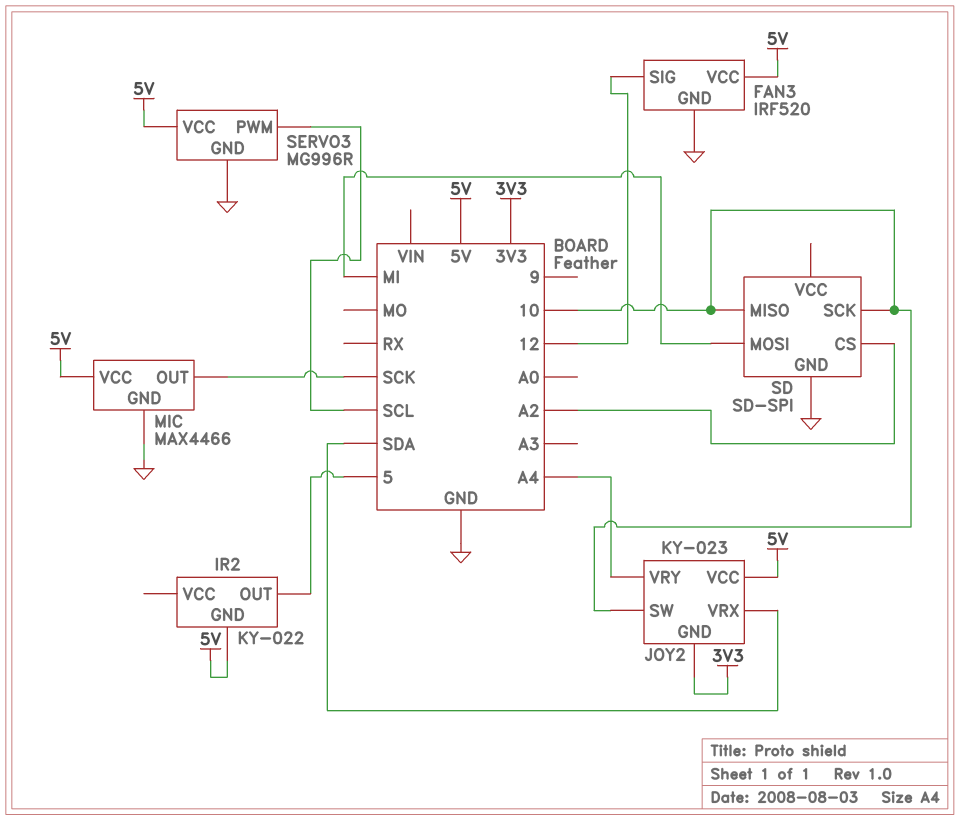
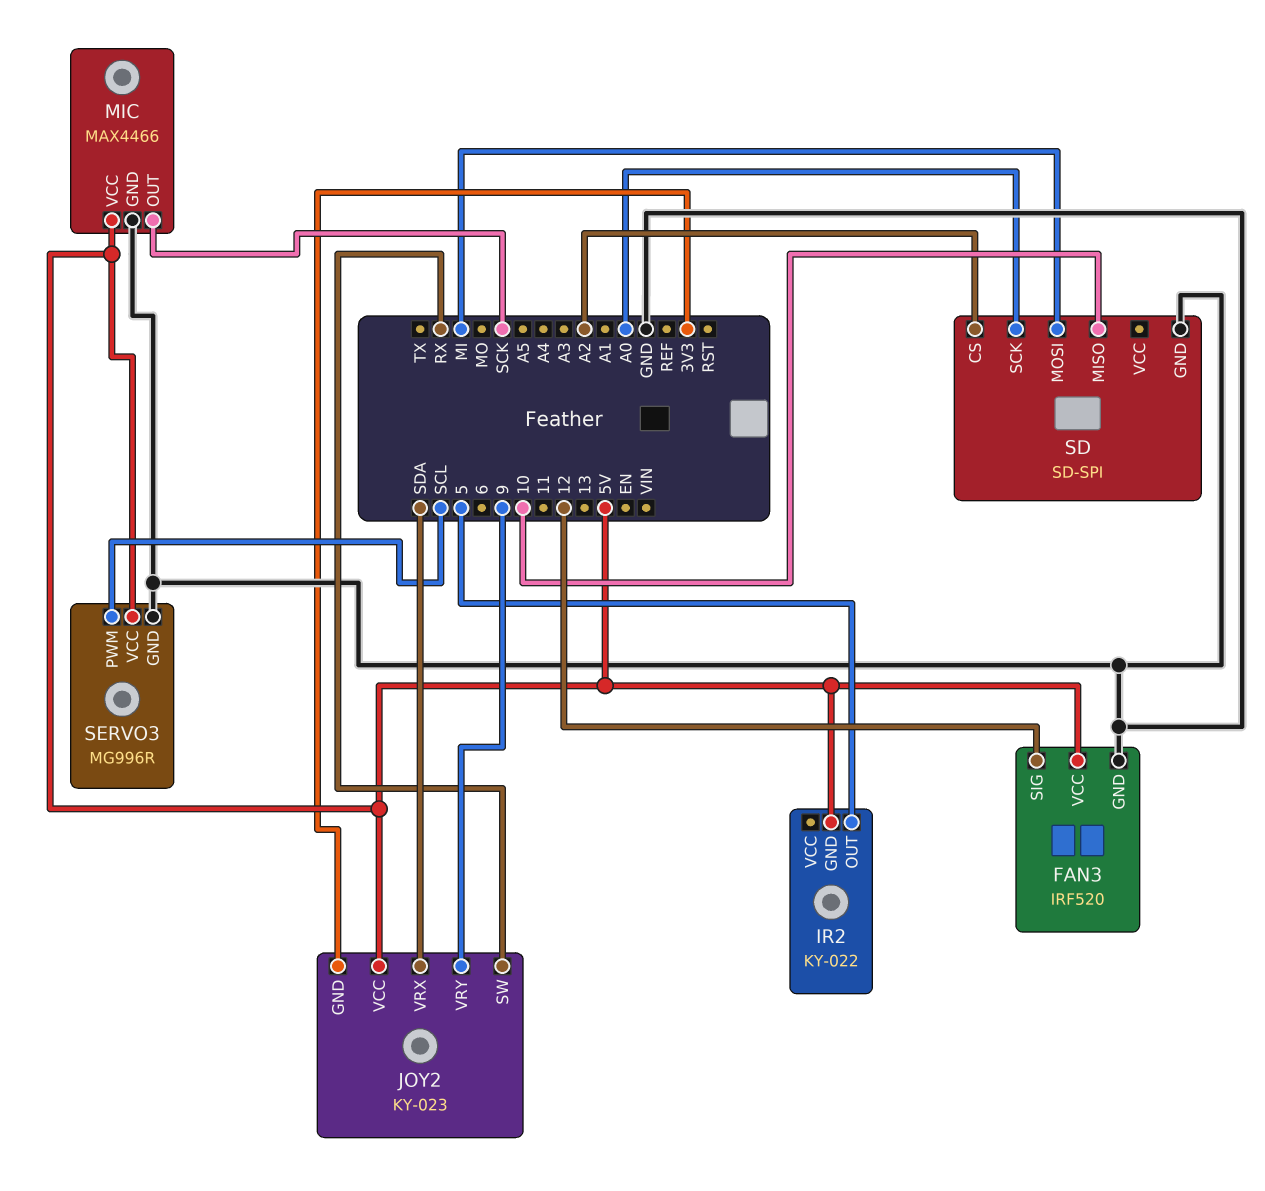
JOY2 pin SW: 10 -> RX
JOY2 pin VRY: A4 -> 9
SD pin SCK: 10 -> A0

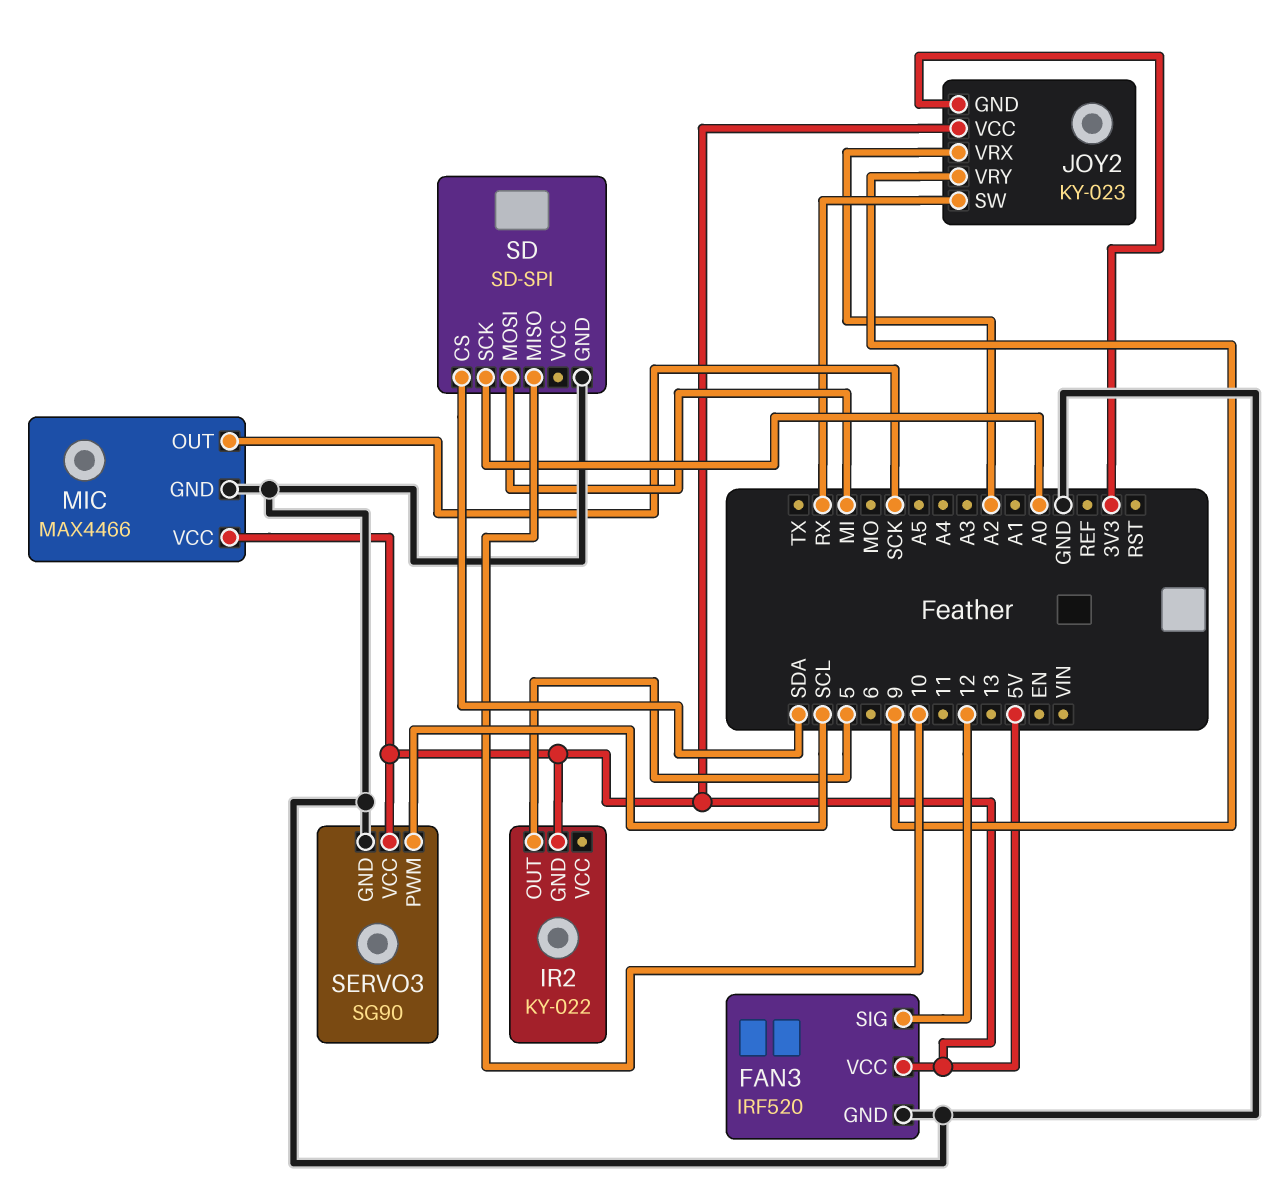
JOY2 pin VRX: SDA -> A2
SD pin CS: A2 -> SDA
SERVO3: MG996R -> SG90

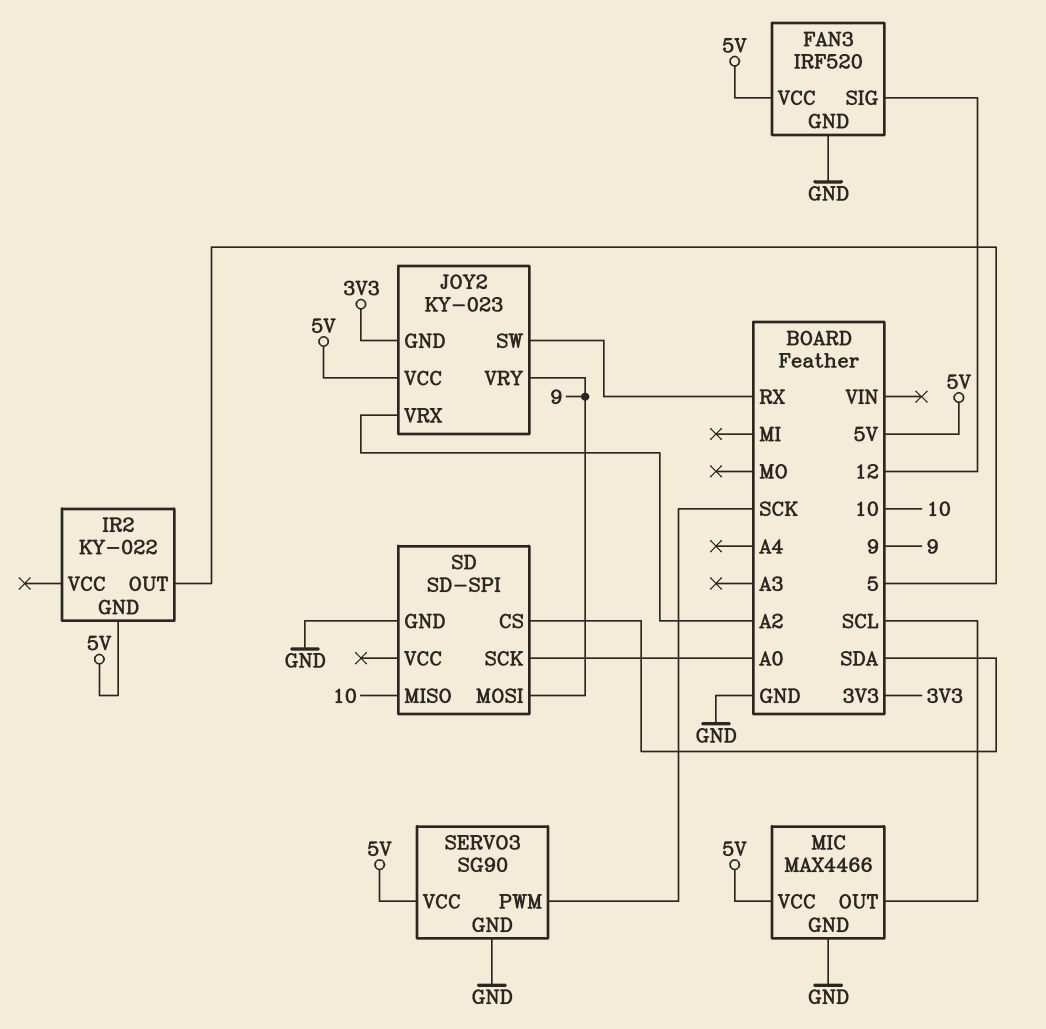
MIC pin OUT: SCK -> SCL
SD pin MOSI: MI -> 9
SERVO3 pin PWM: SCL -> SCK

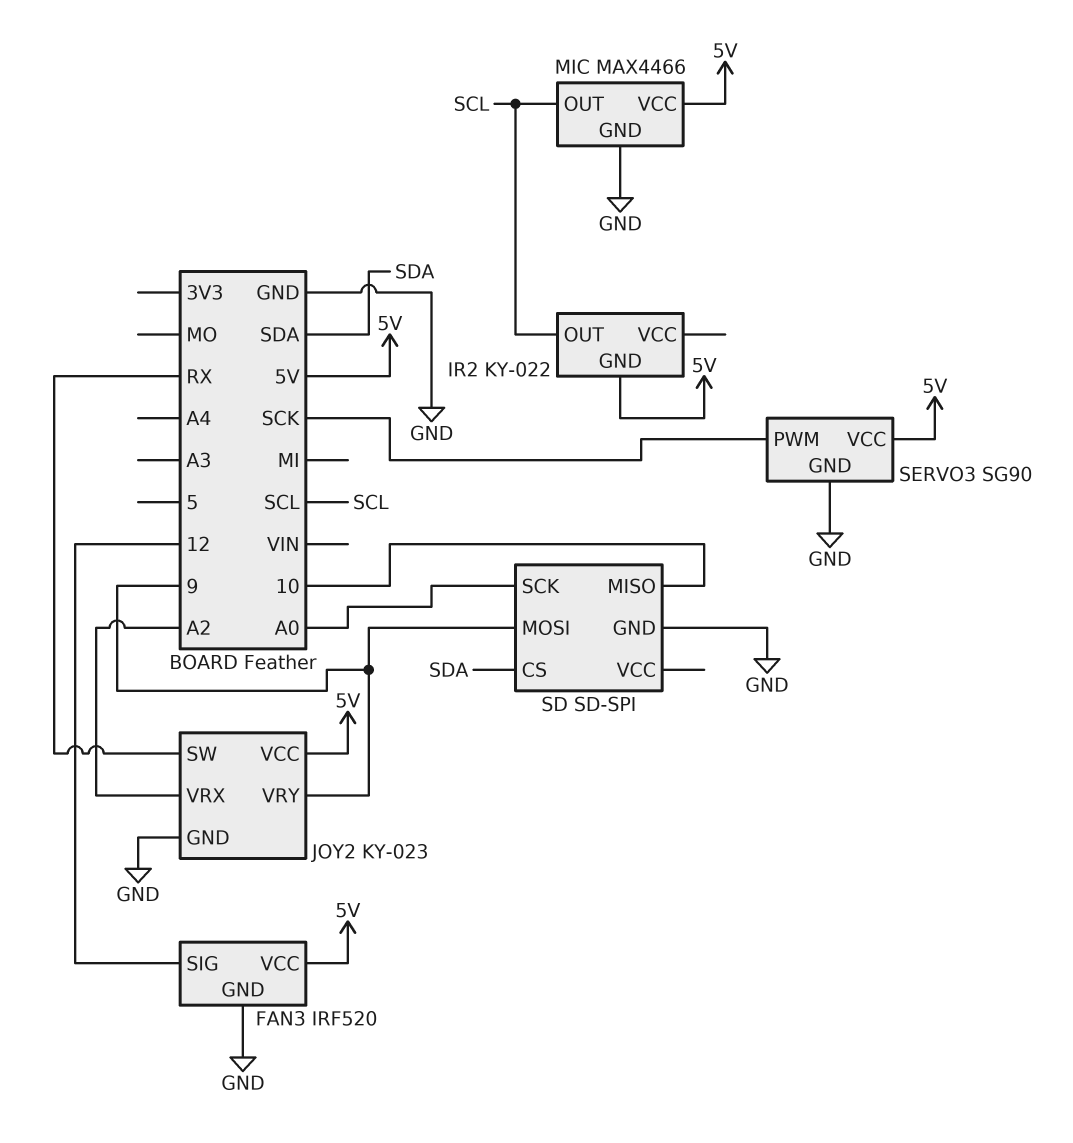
IR2 pin OUT: 5 -> SCL
JOY2 pin GND: 3V3 -> GND

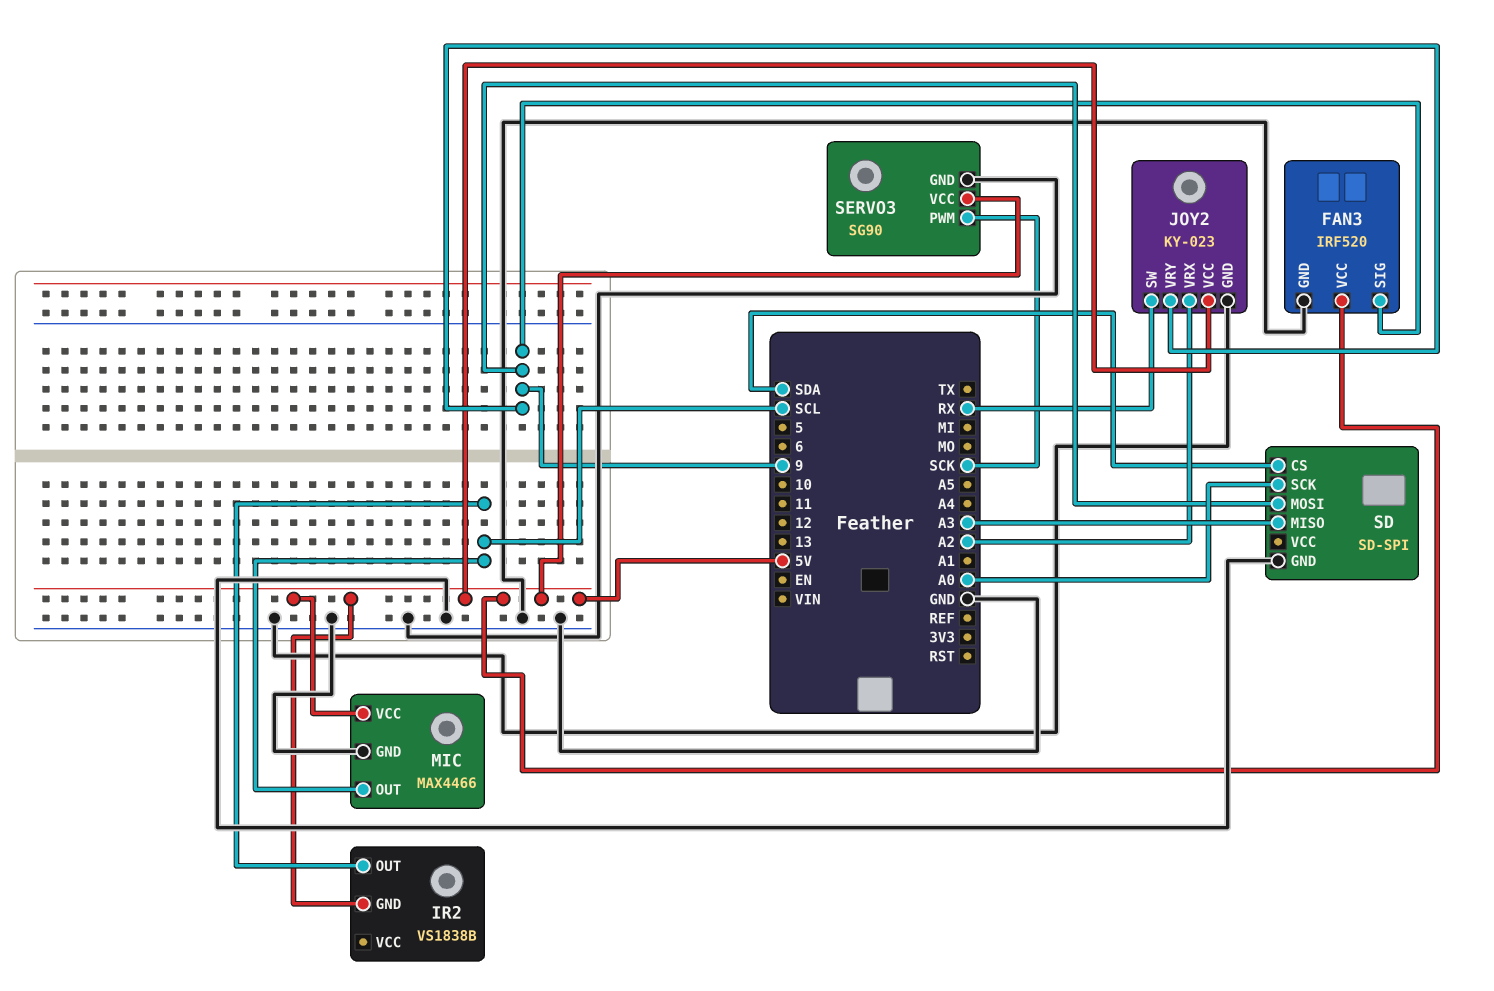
FAN3 pin SIG: 12 -> 9
IR2: KY-022 -> VS1838B
SD pin MISO: 10 -> A3

